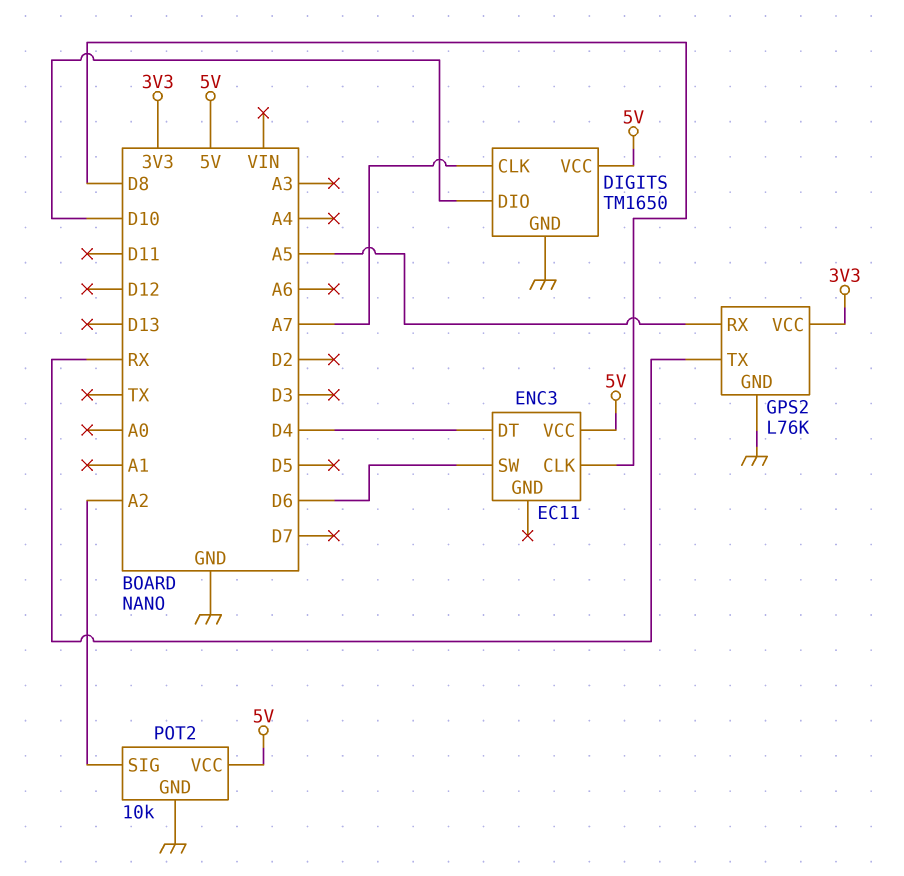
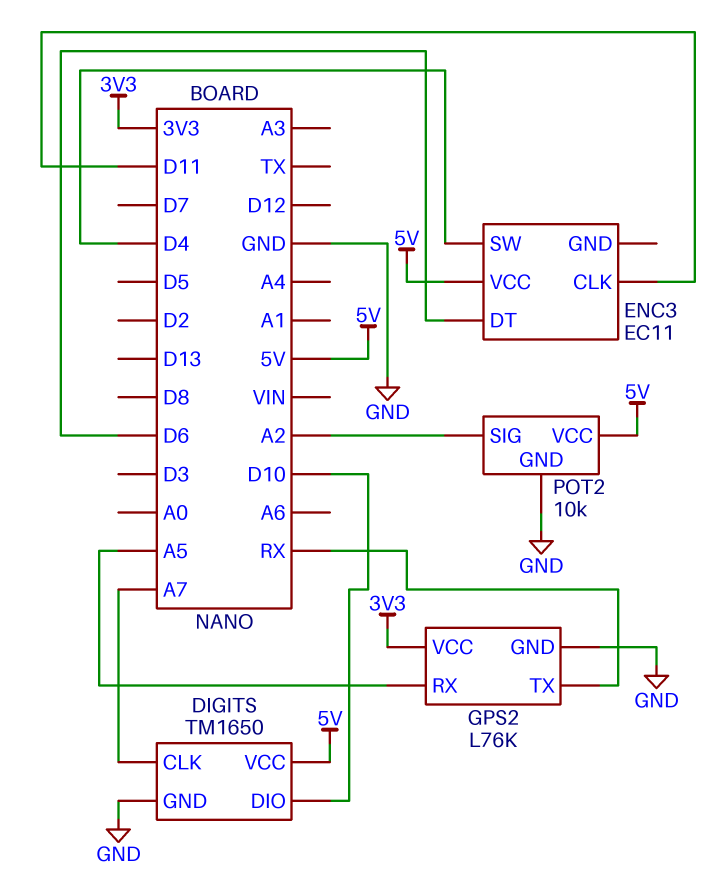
ENC3 pin CLK: D8 -> D11
ENC3 pin DT: D4 -> D6
ENC3 pin SW: D6 -> D4

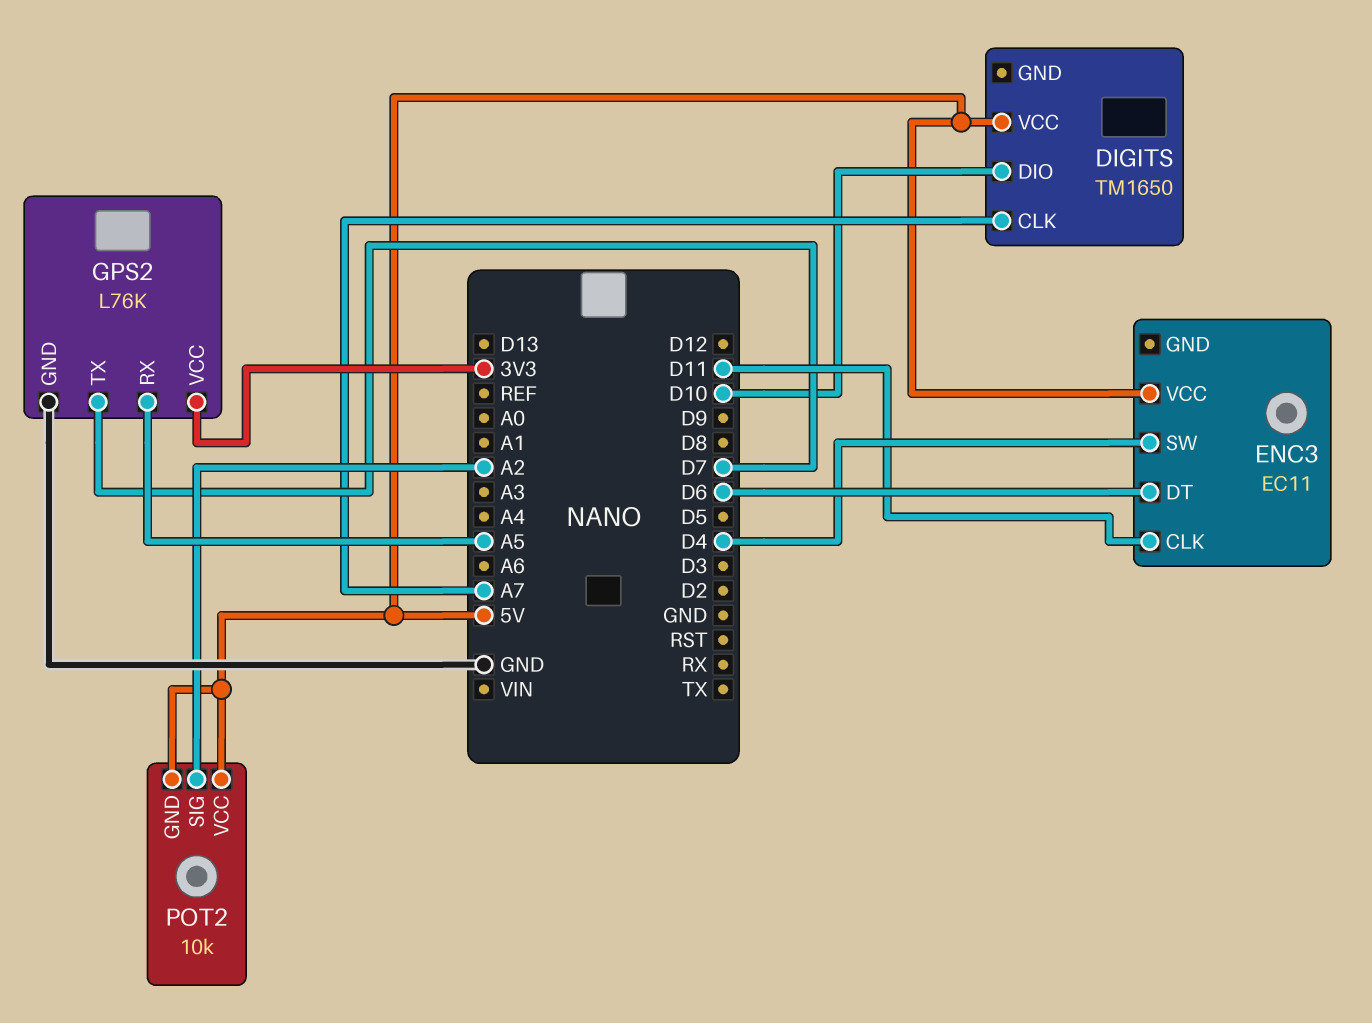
DIGITS pin GND: GND -> none
GPS2 pin TX: RX -> D7
POT2 pin GND: GND -> 5V

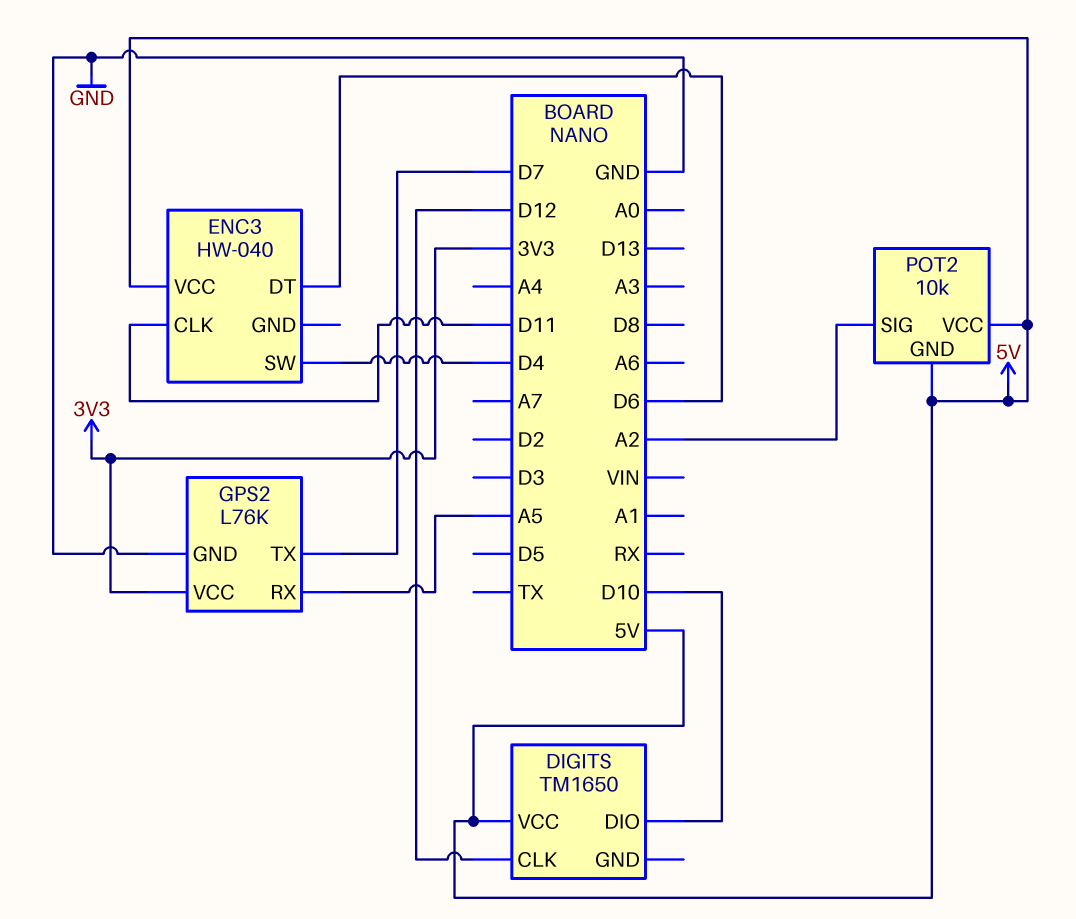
DIGITS pin CLK: A7 -> D12
ENC3: EC11 -> HW-040

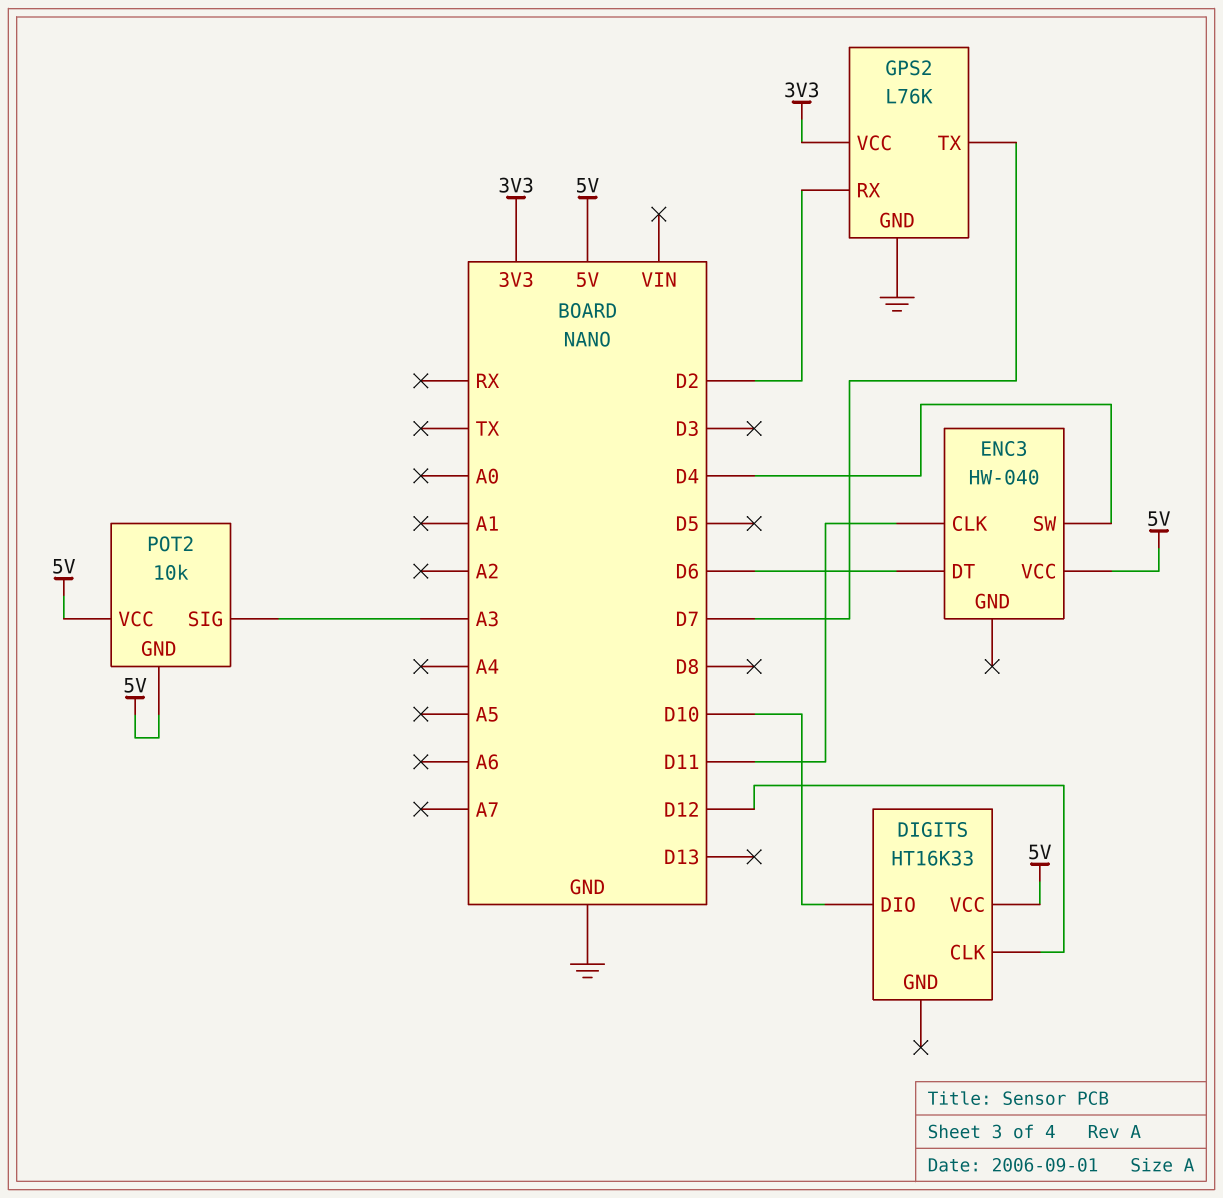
DIGITS: TM1650 -> HT16K33
GPS2 pin RX: A5 -> D2
POT2 pin SIG: A2 -> A3

